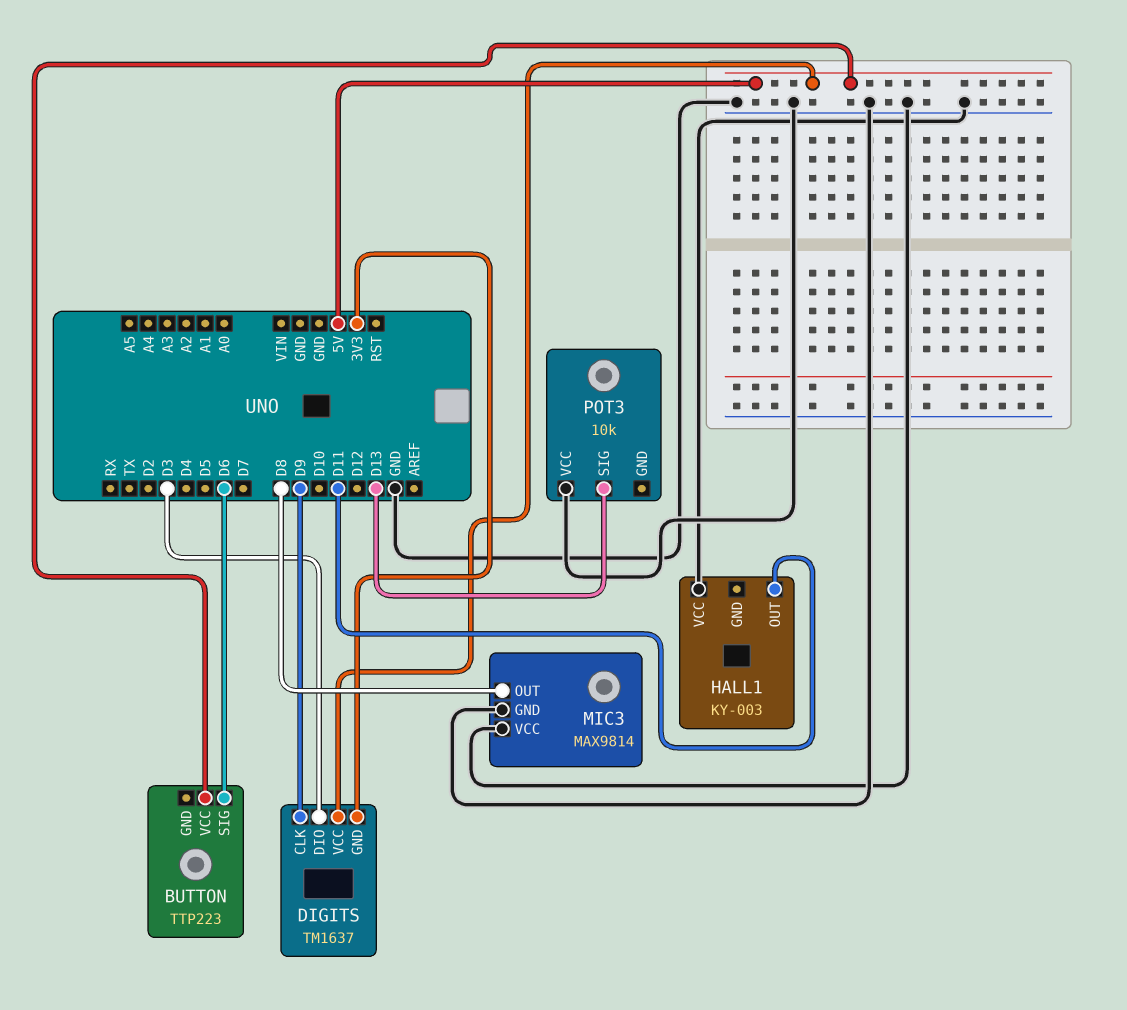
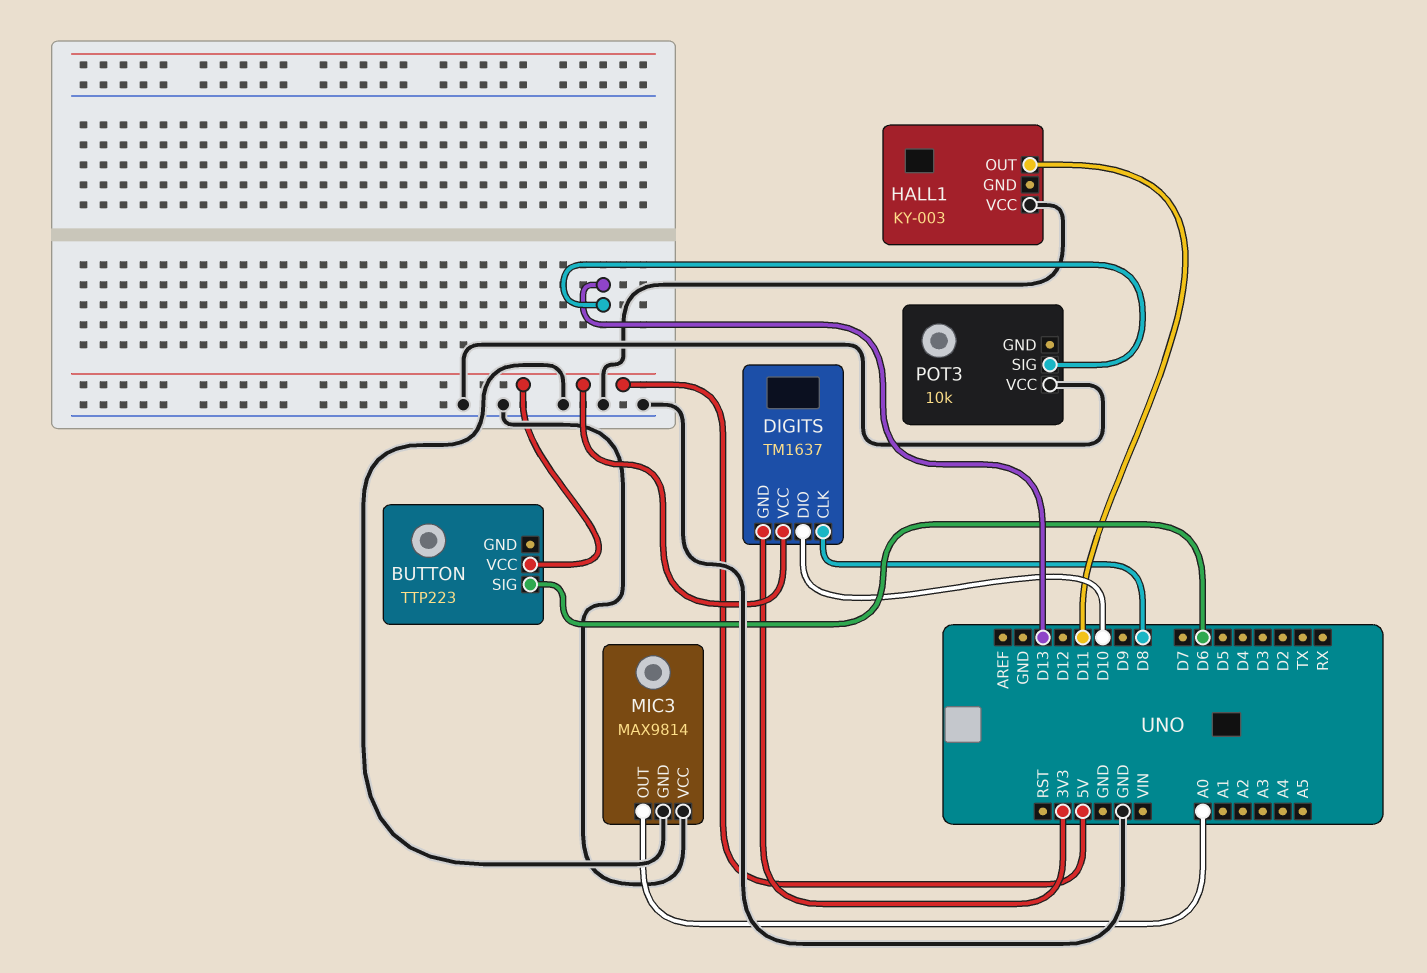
DIGITS pin CLK: D9 -> D8
DIGITS pin DIO: D3 -> D10
MIC3 pin OUT: D8 -> A0

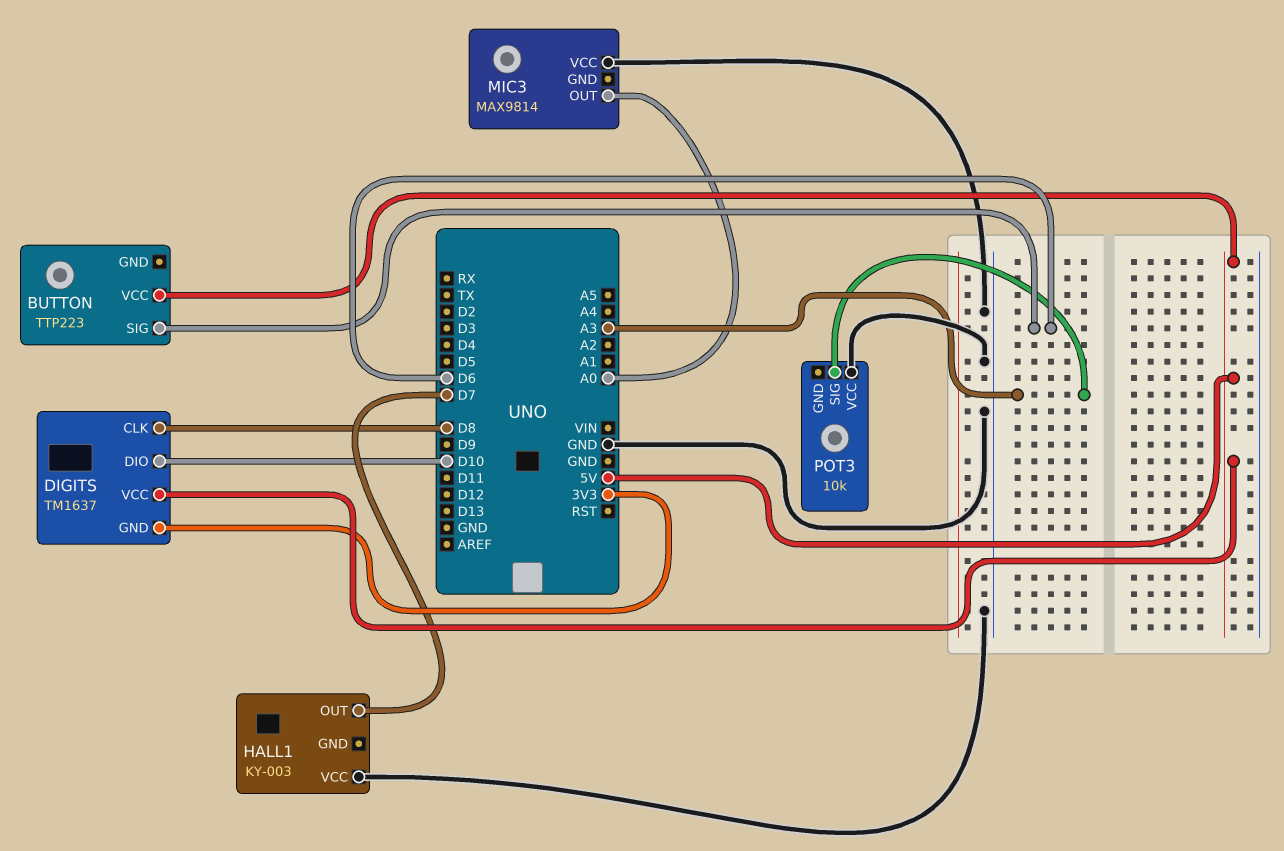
HALL1 pin OUT: D11 -> D7
MIC3 pin GND: GND -> none
POT3 pin SIG: D13 -> A3

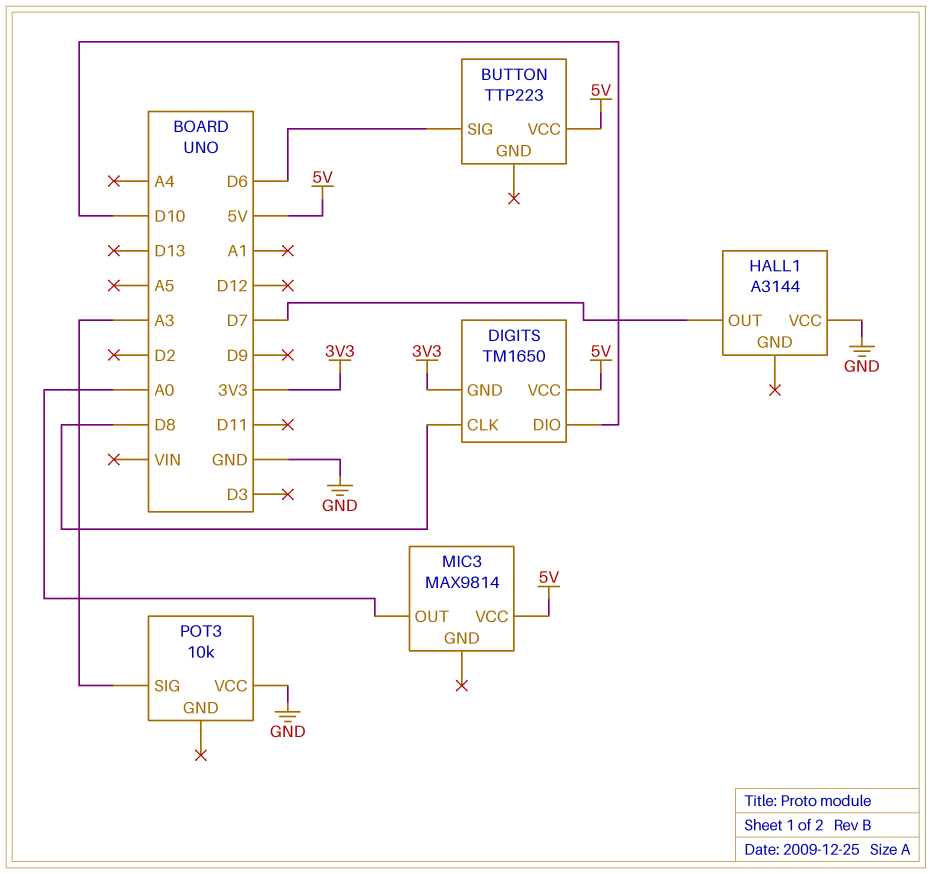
DIGITS: TM1637 -> TM1650
HALL1: KY-003 -> A3144
MIC3 pin VCC: GND -> 5V

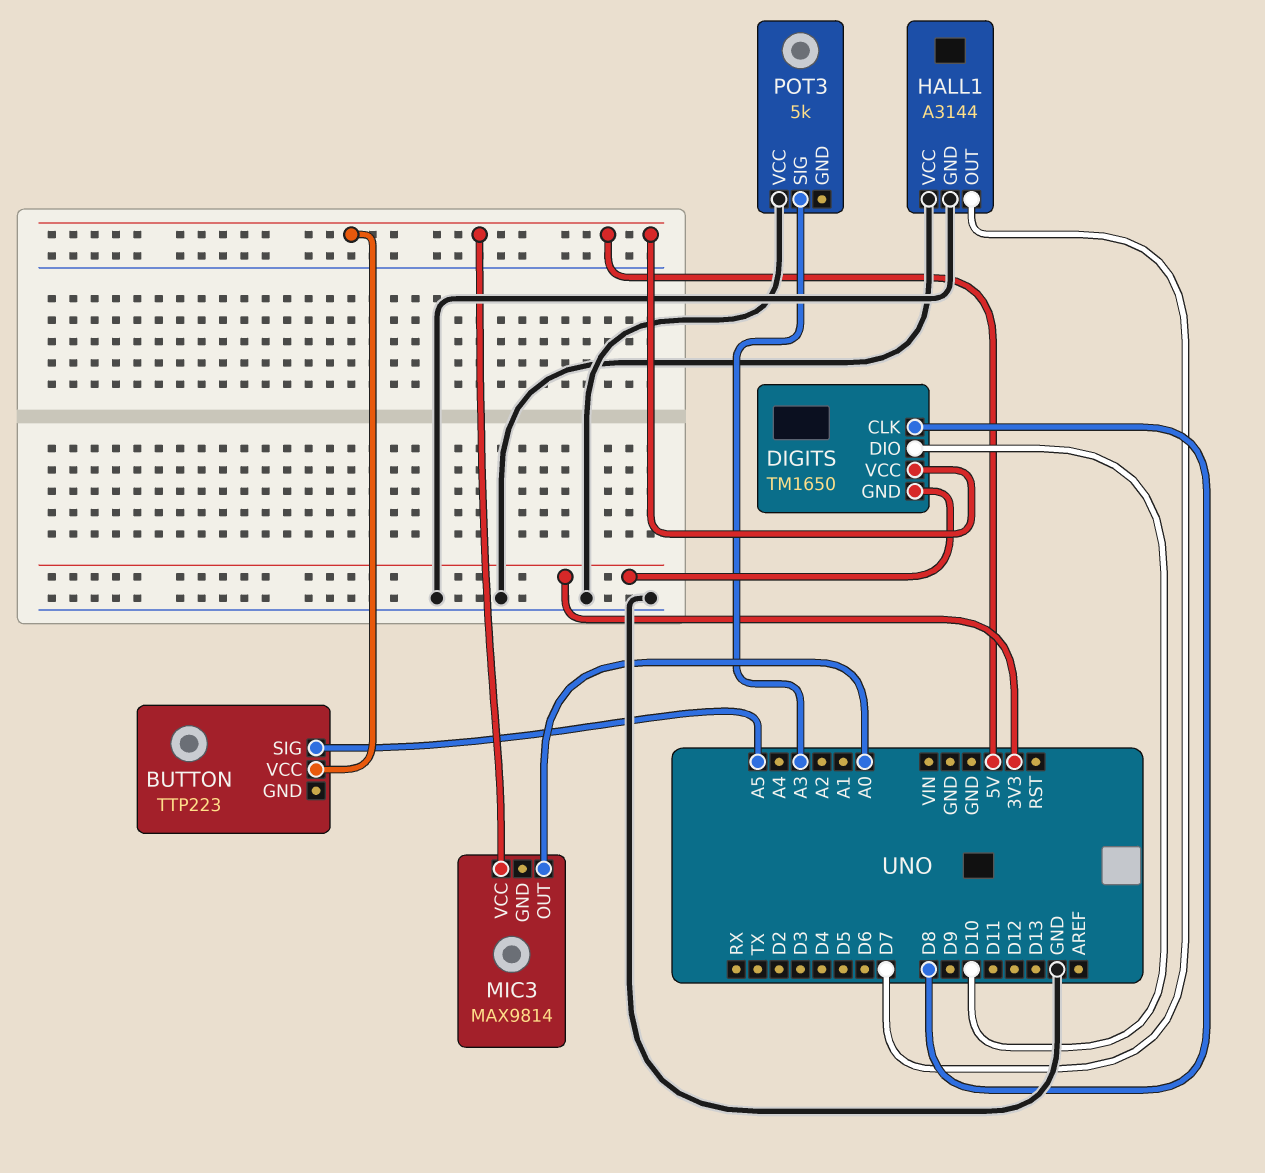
BUTTON pin SIG: D6 -> A5
HALL1 pin GND: none -> GND
POT3: 10k -> 5k

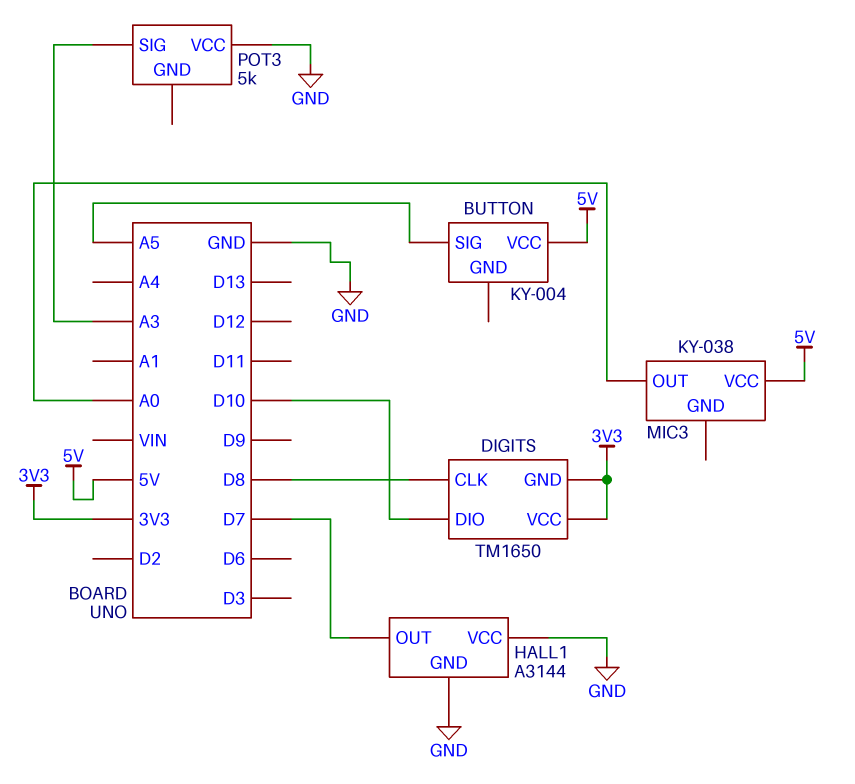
BUTTON: TTP223 -> KY-004
DIGITS pin VCC: 5V -> 3V3
MIC3: MAX9814 -> KY-038

